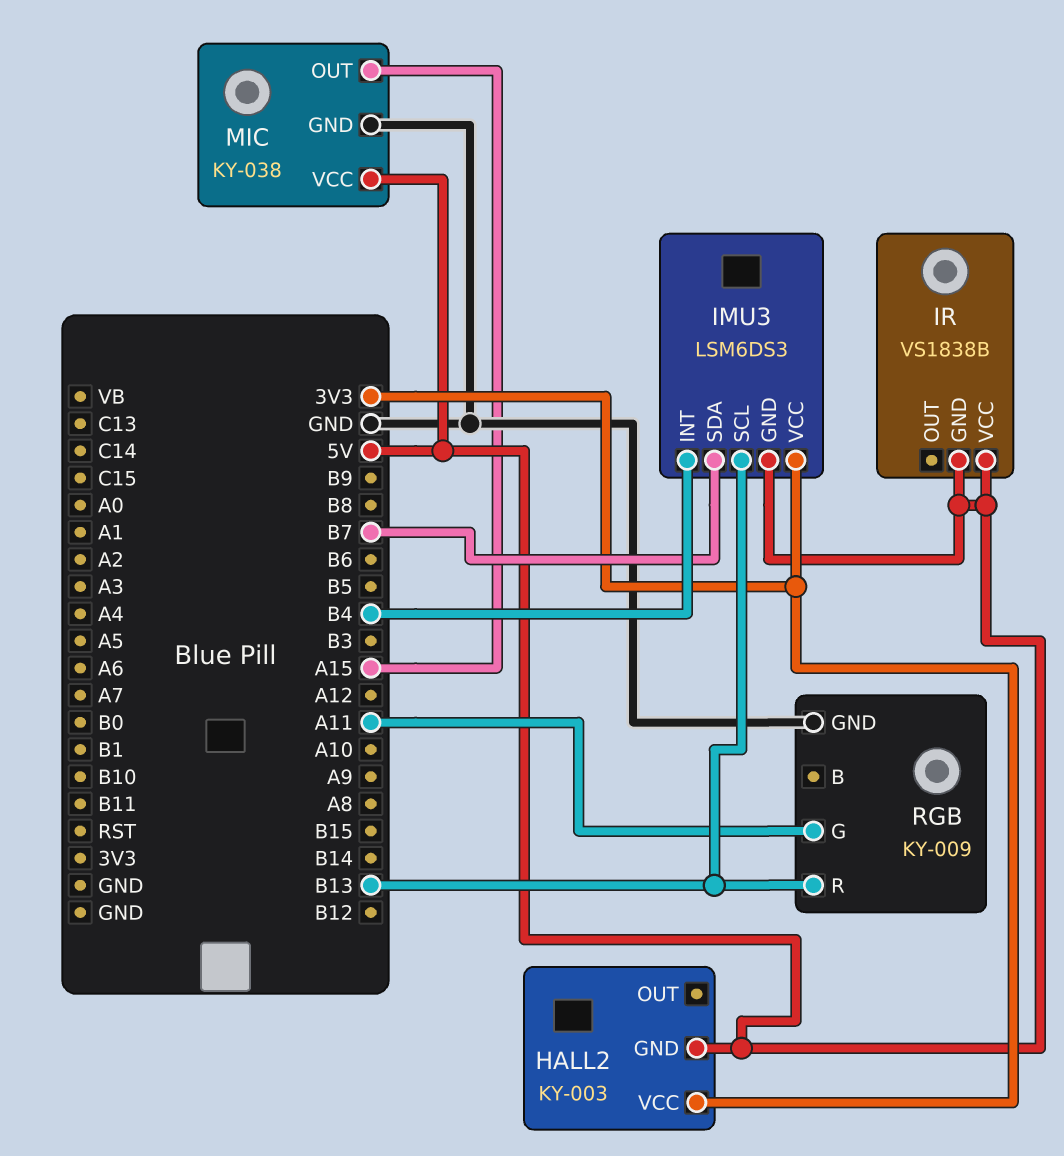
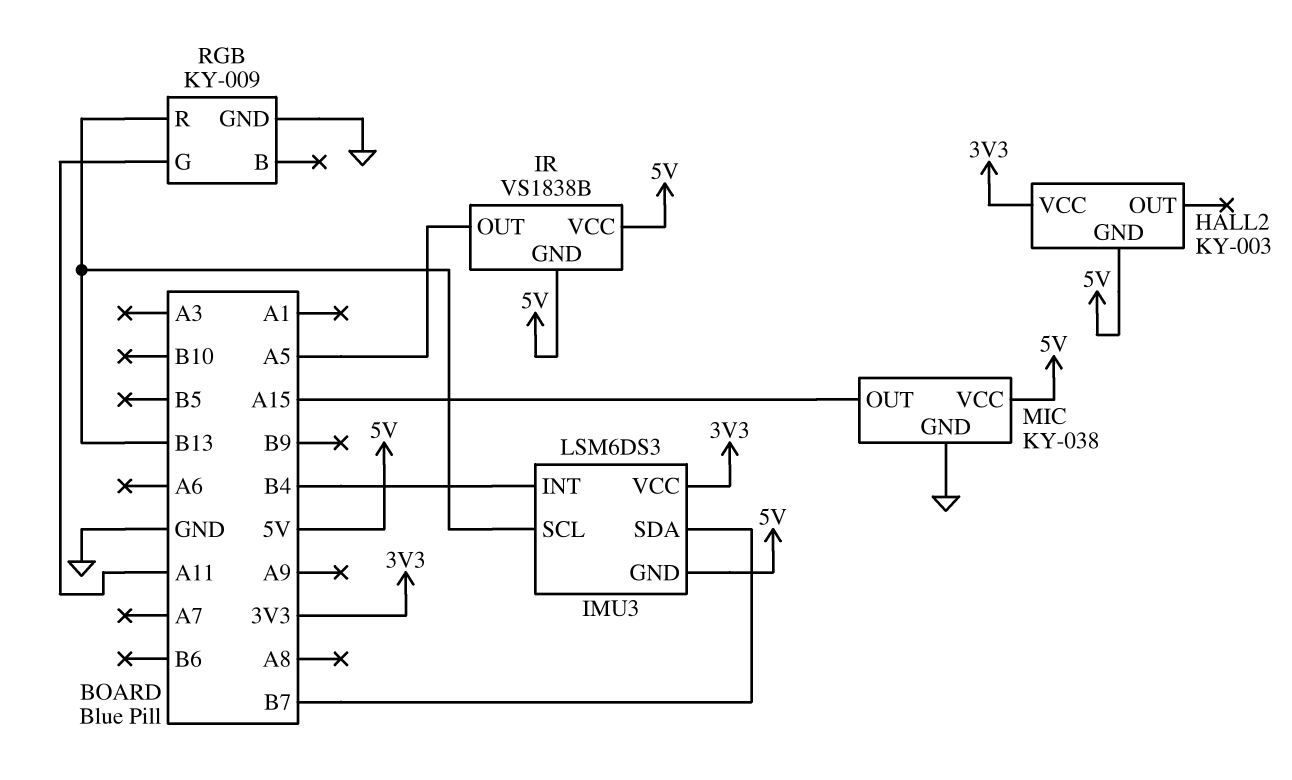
IR pin OUT: none -> A5

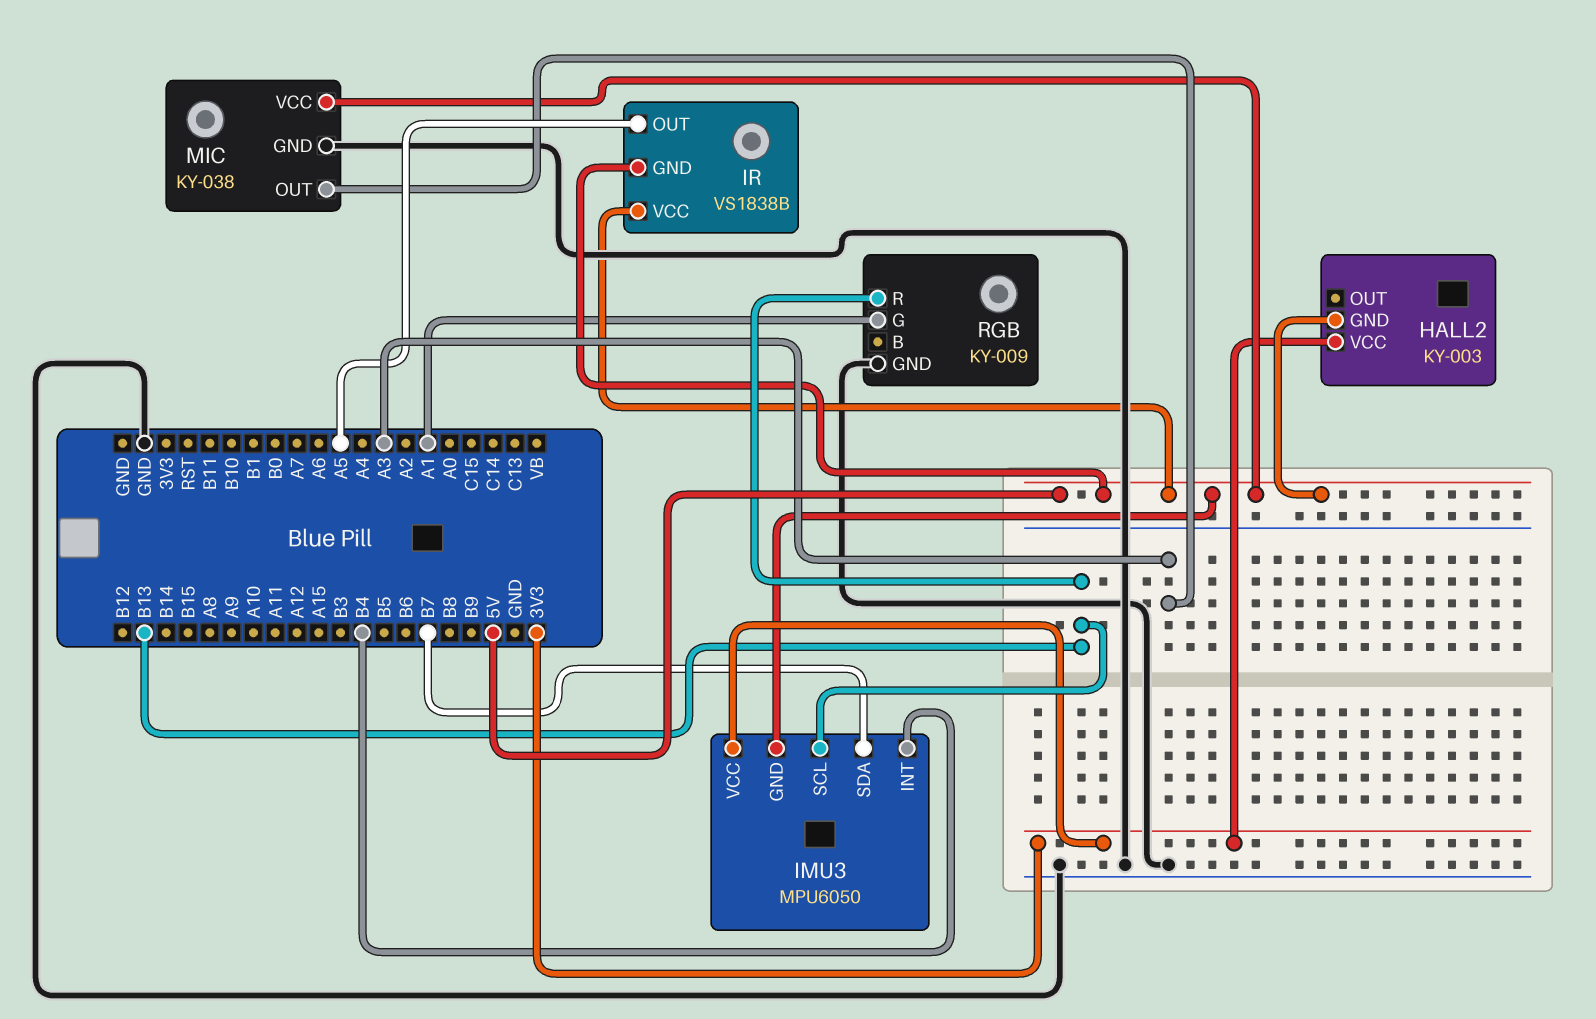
IMU3: LSM6DS3 -> MPU6050
MIC pin OUT: A15 -> A3
RGB pin G: A11 -> A1

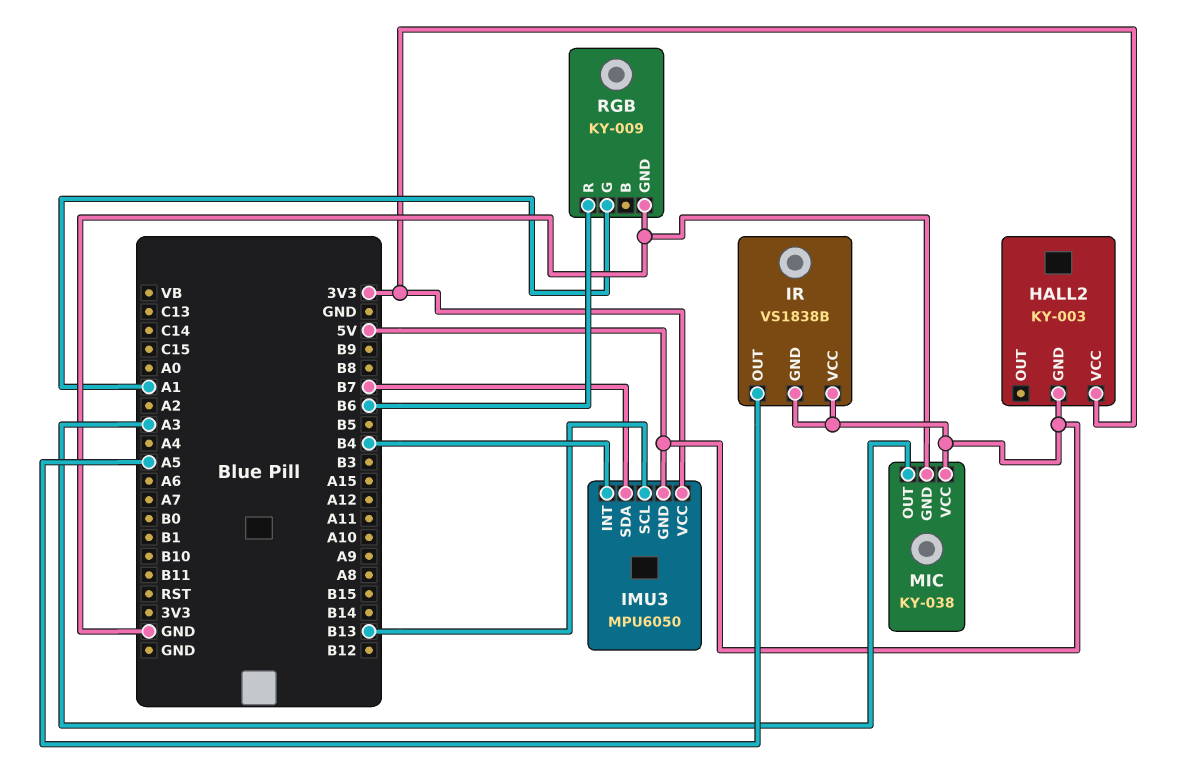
RGB pin R: B13 -> B6

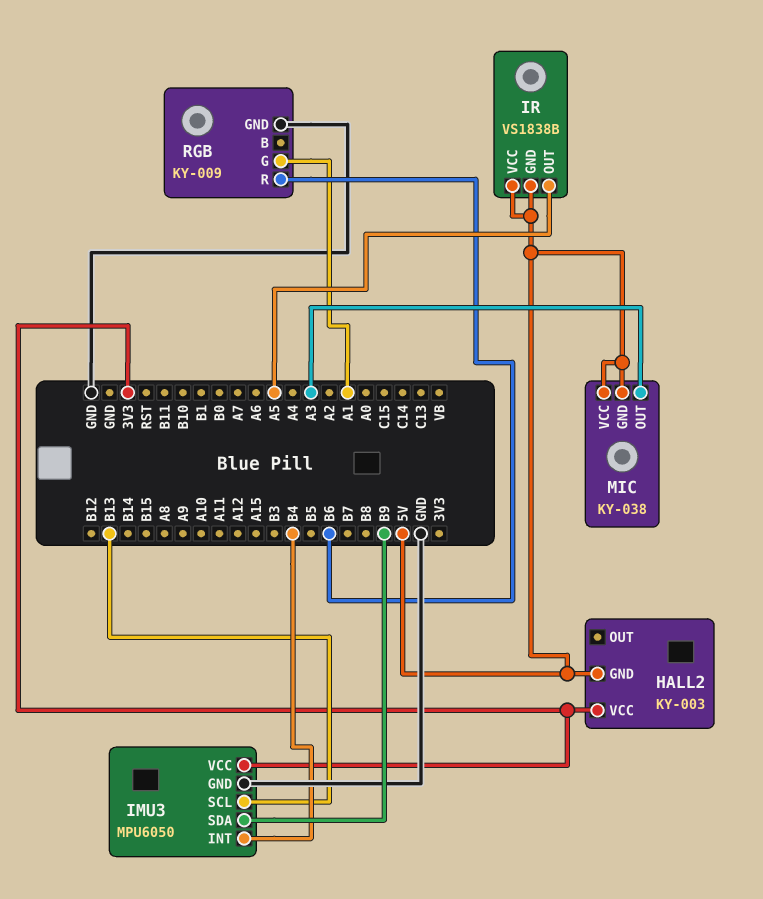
IMU3 pin GND: 5V -> GND
IMU3 pin SDA: B7 -> B9
MIC pin GND: GND -> 5V

